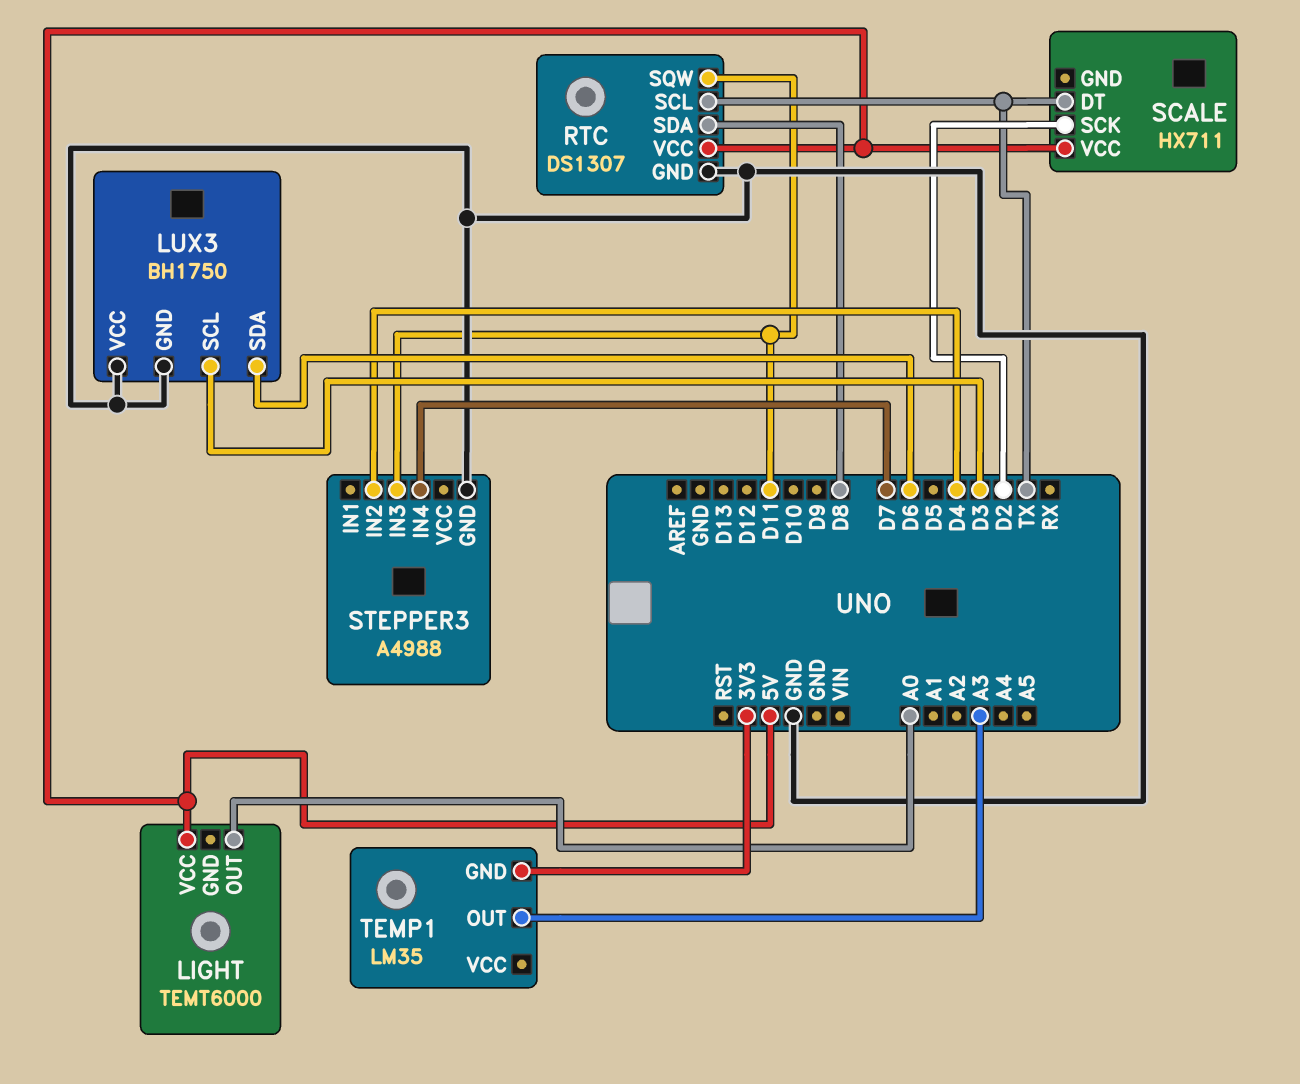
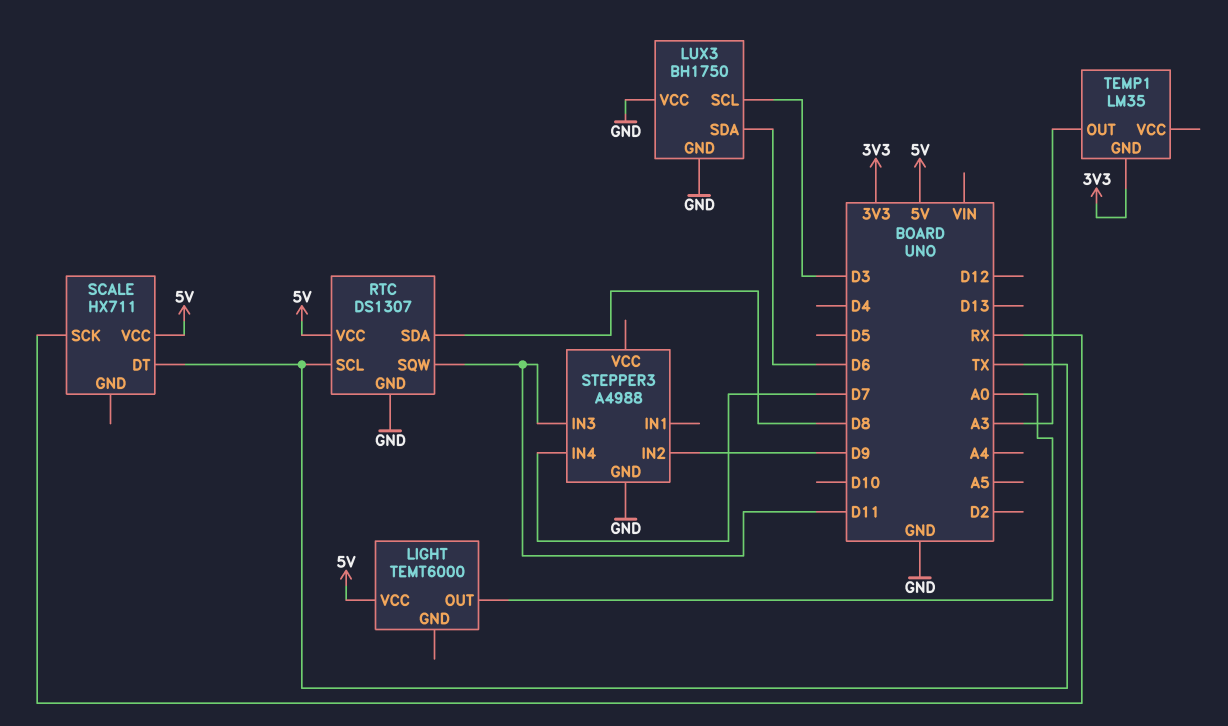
SCALE pin SCK: D2 -> RX
STEPPER3 pin IN2: D4 -> D9

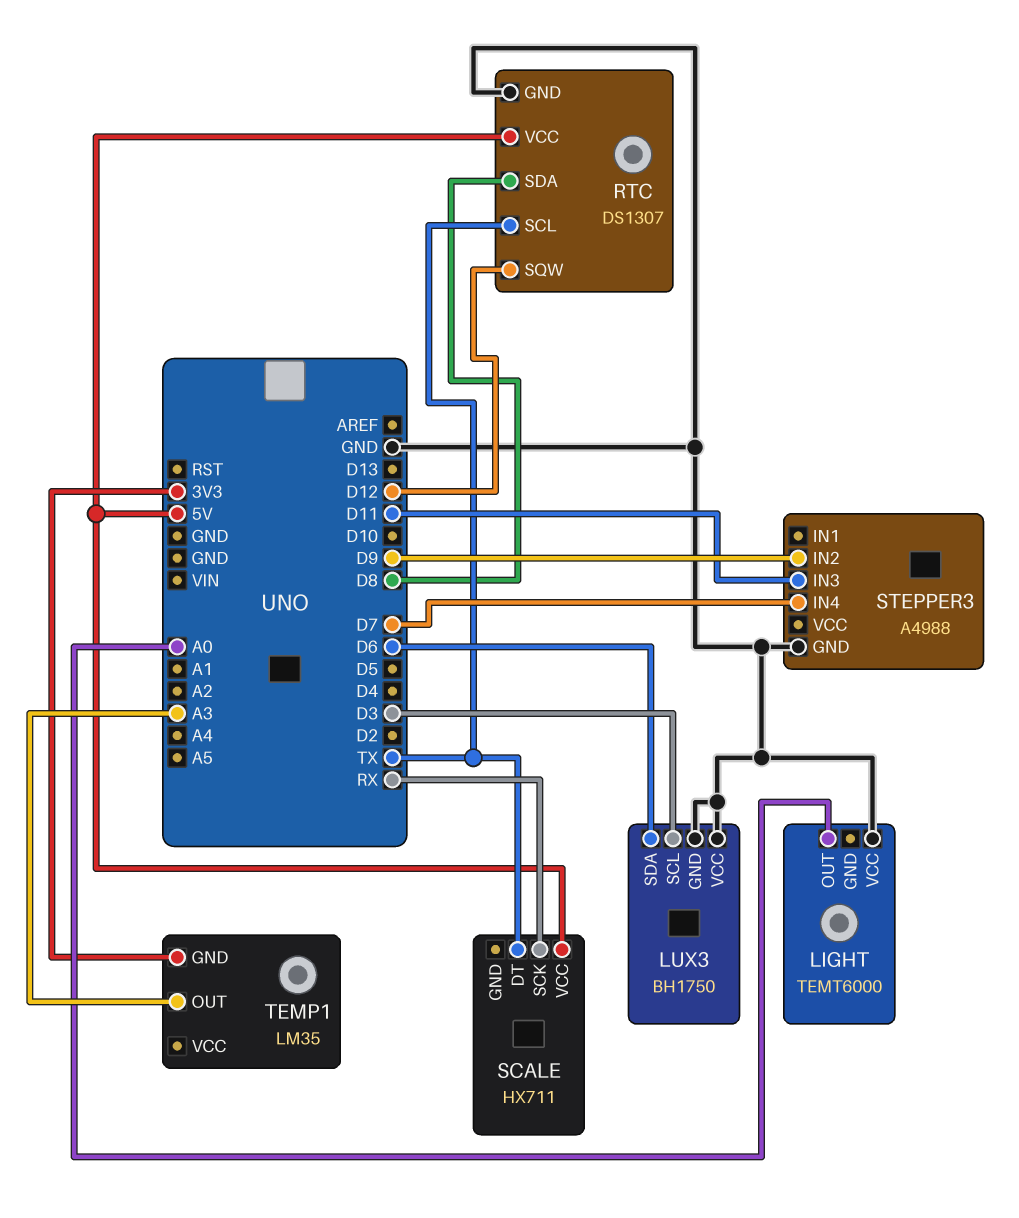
LIGHT pin VCC: 5V -> GND
RTC pin SQW: D11 -> D12

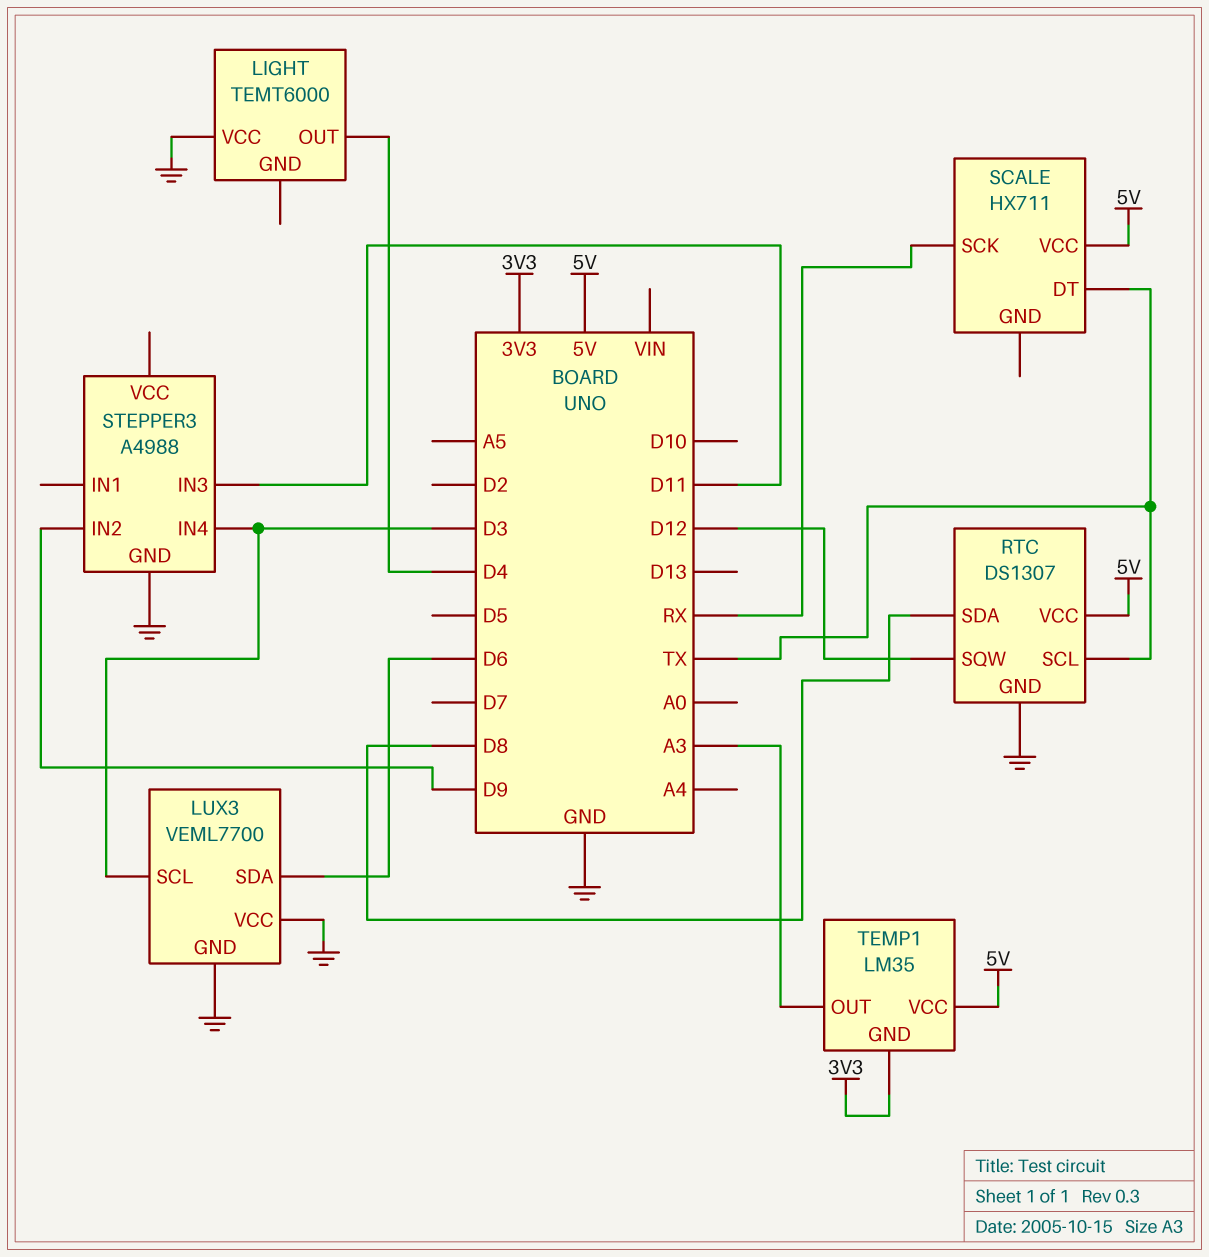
LIGHT pin OUT: A0 -> D4
LUX3: BH1750 -> VEML7700
STEPPER3 pin IN4: D7 -> D3
TEMP1 pin VCC: none -> 5V

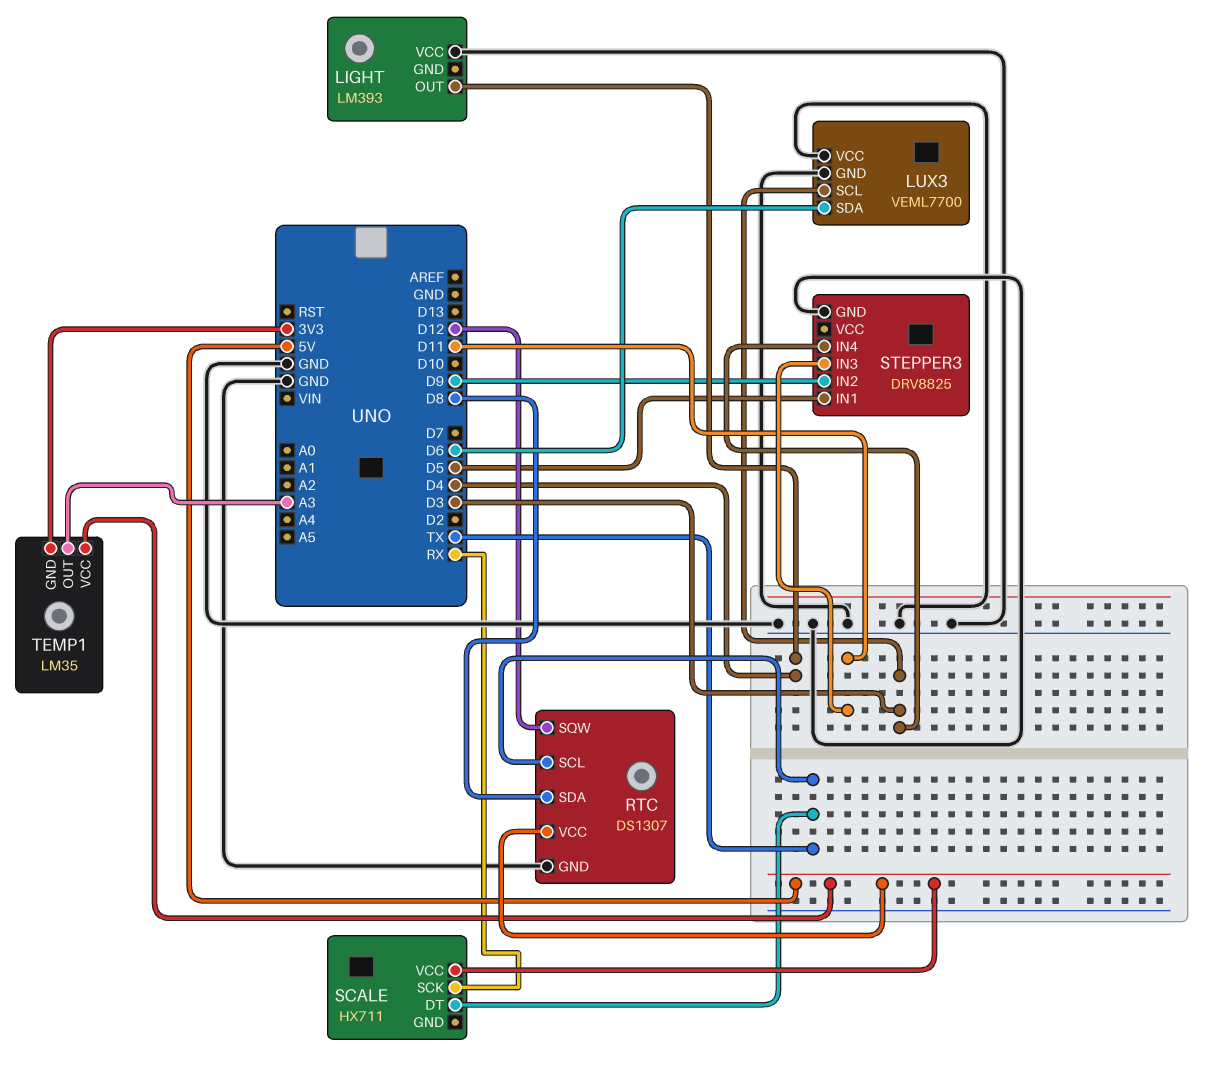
LIGHT: TEMT6000 -> LM393
STEPPER3: A4988 -> DRV8825
STEPPER3 pin IN1: none -> D5

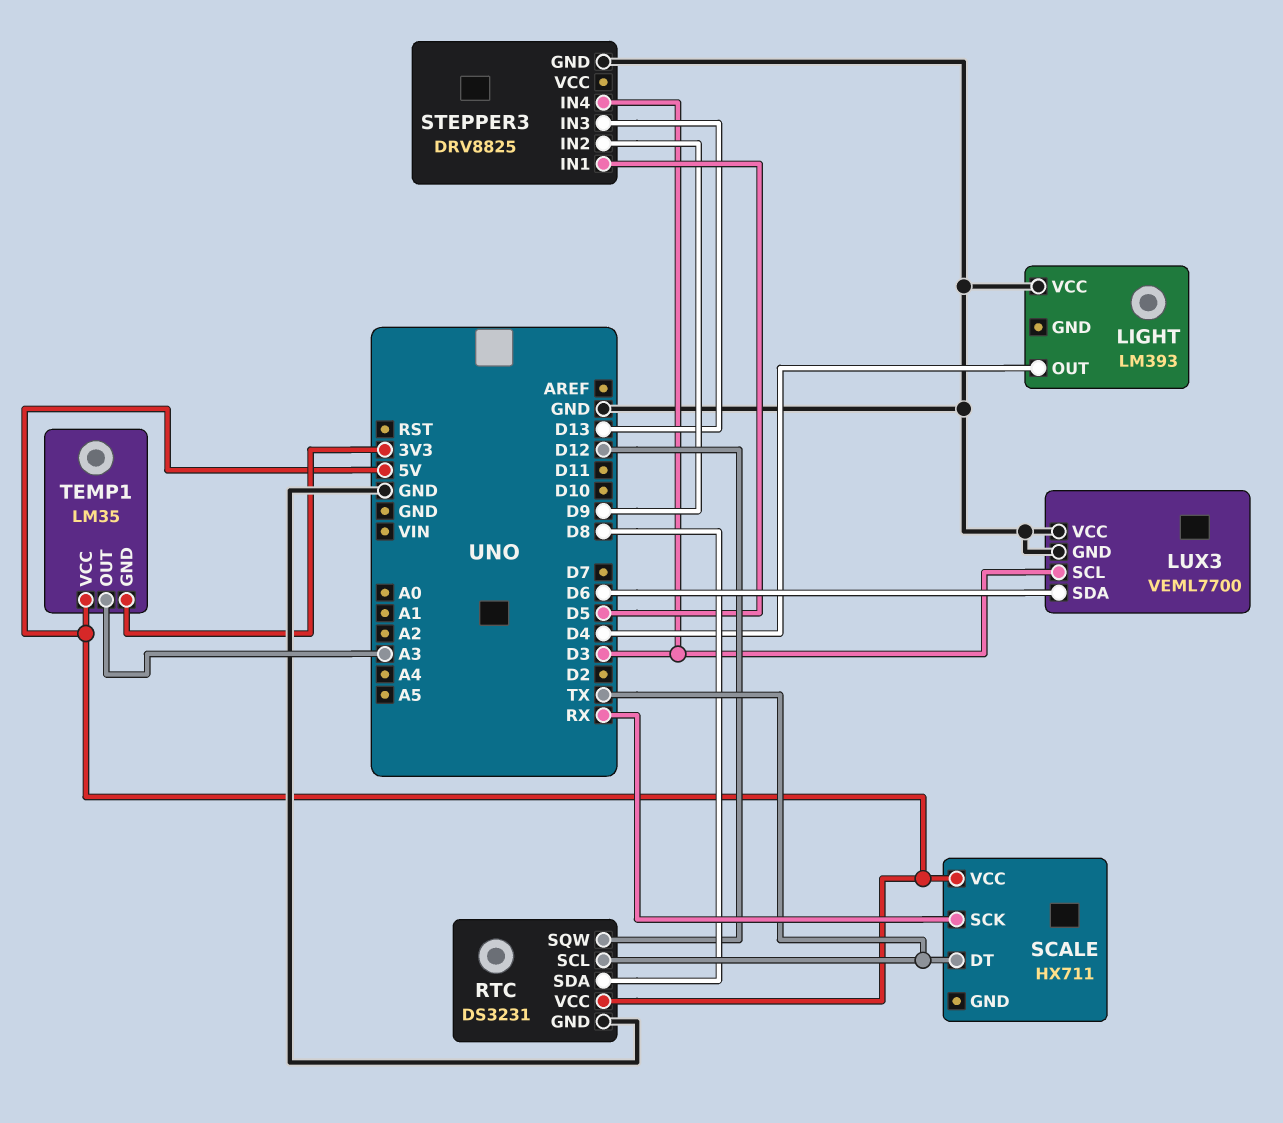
RTC: DS1307 -> DS3231
STEPPER3 pin IN3: D11 -> D13

